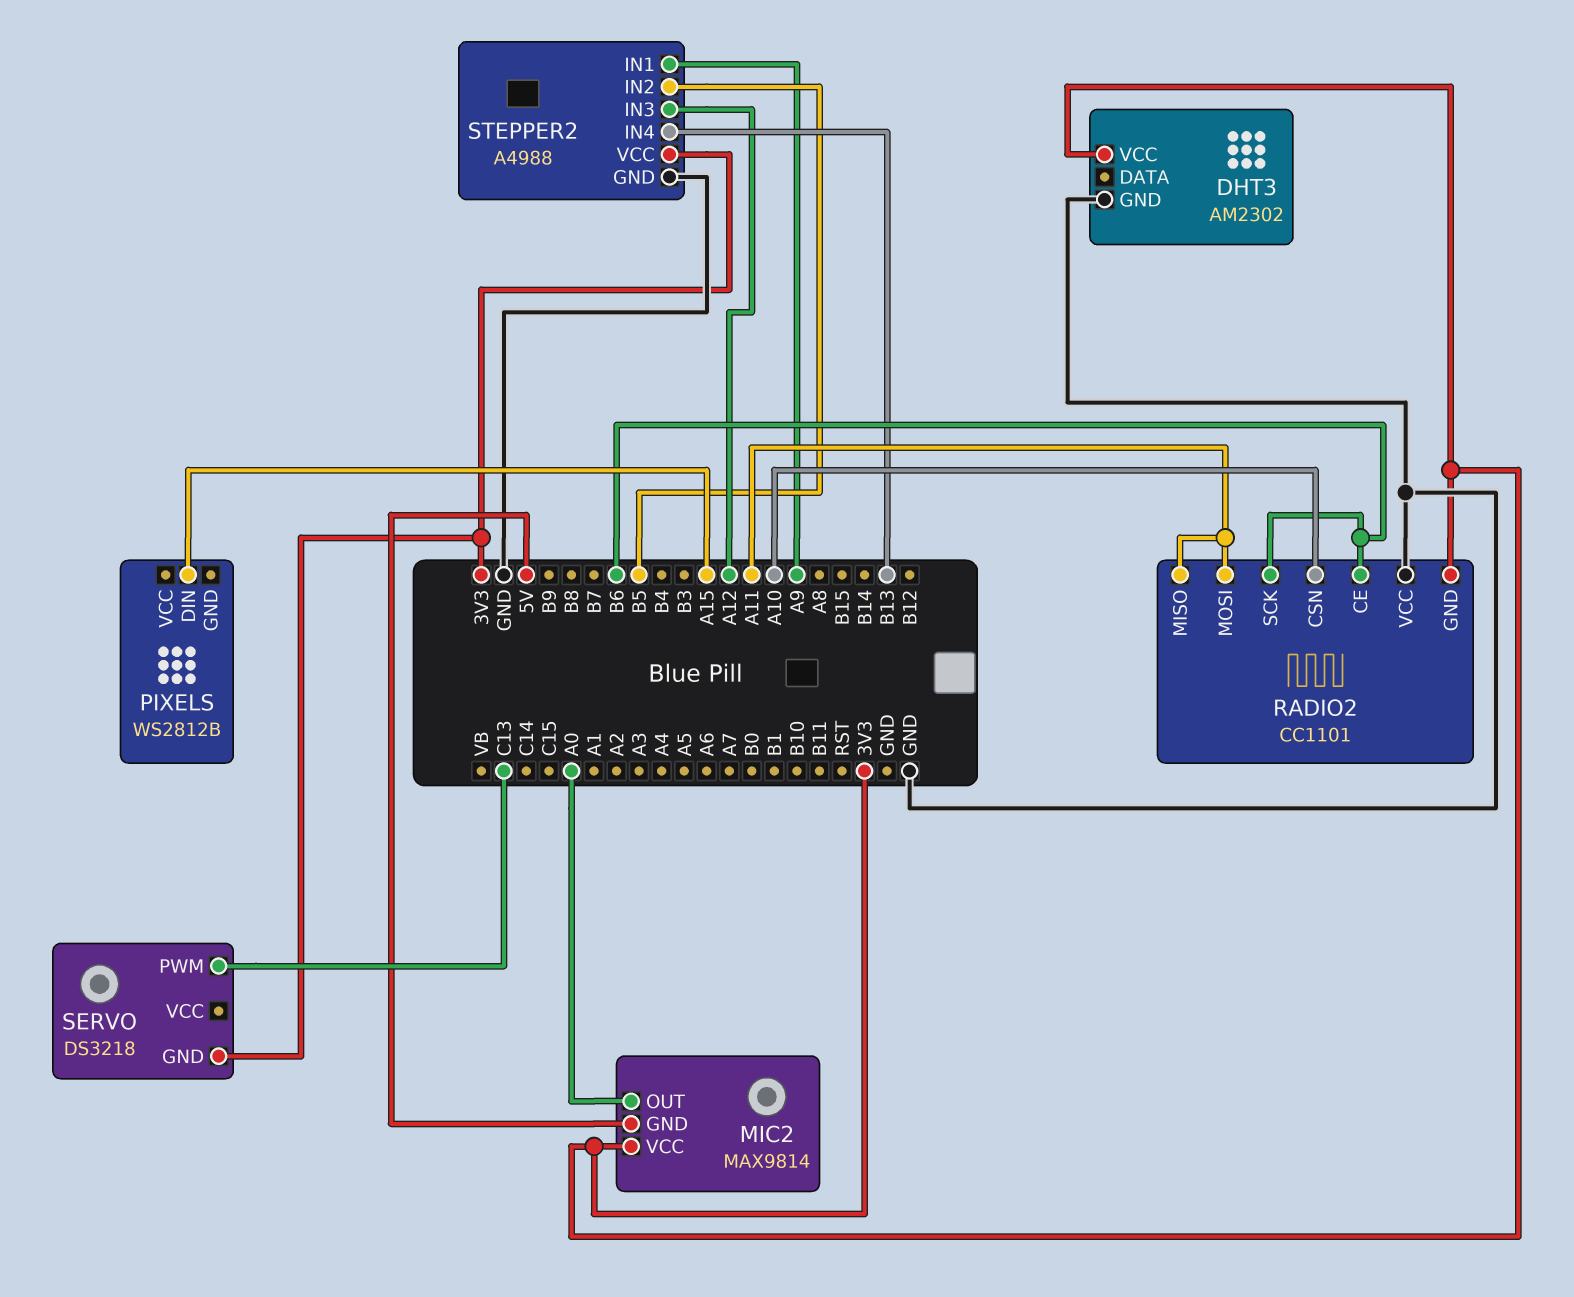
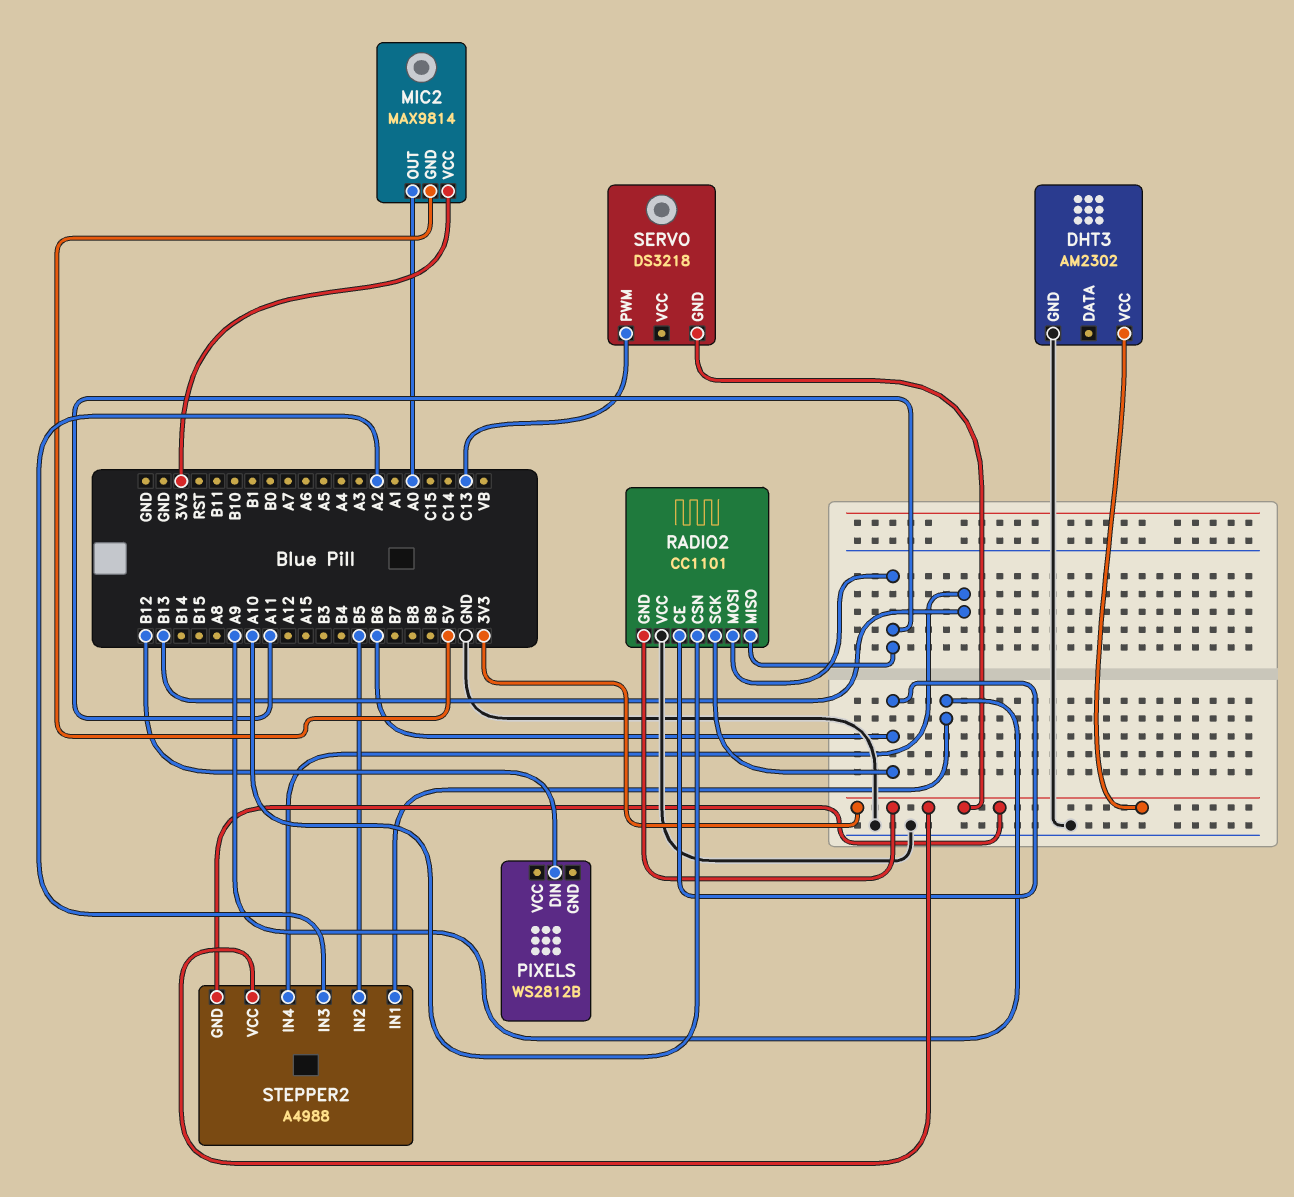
PIXELS pin DIN: A15 -> B12
STEPPER2 pin GND: GND -> 3V3
STEPPER2 pin IN3: A12 -> A2

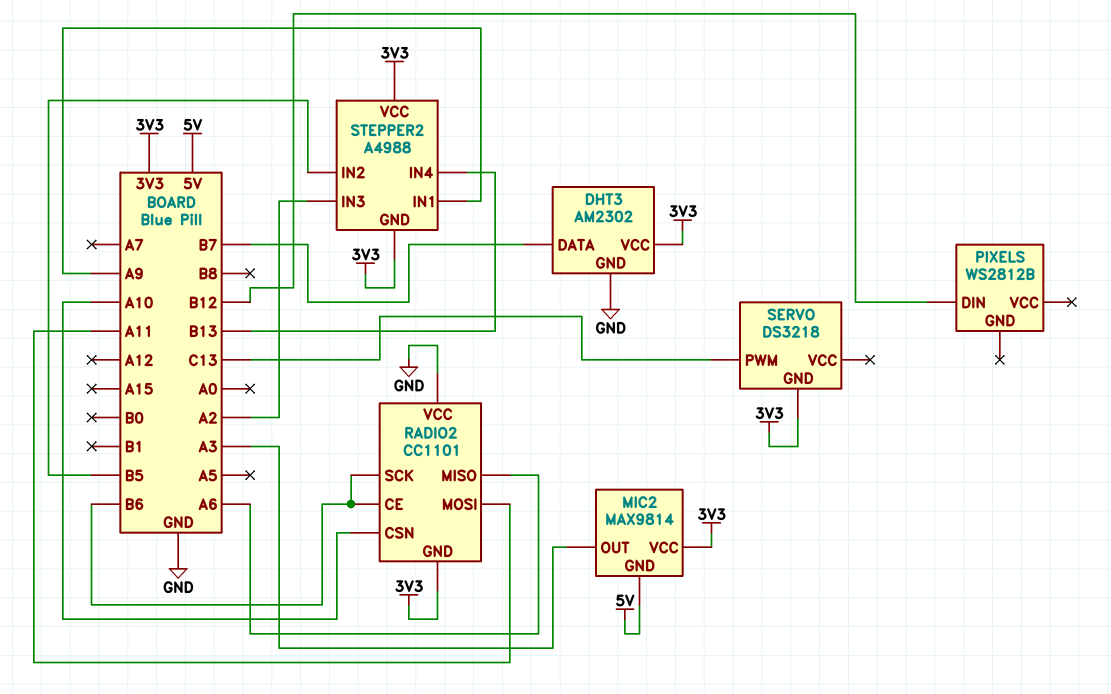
DHT3 pin DATA: none -> B7
MIC2 pin OUT: A0 -> A3
RADIO2 pin MISO: A11 -> A6

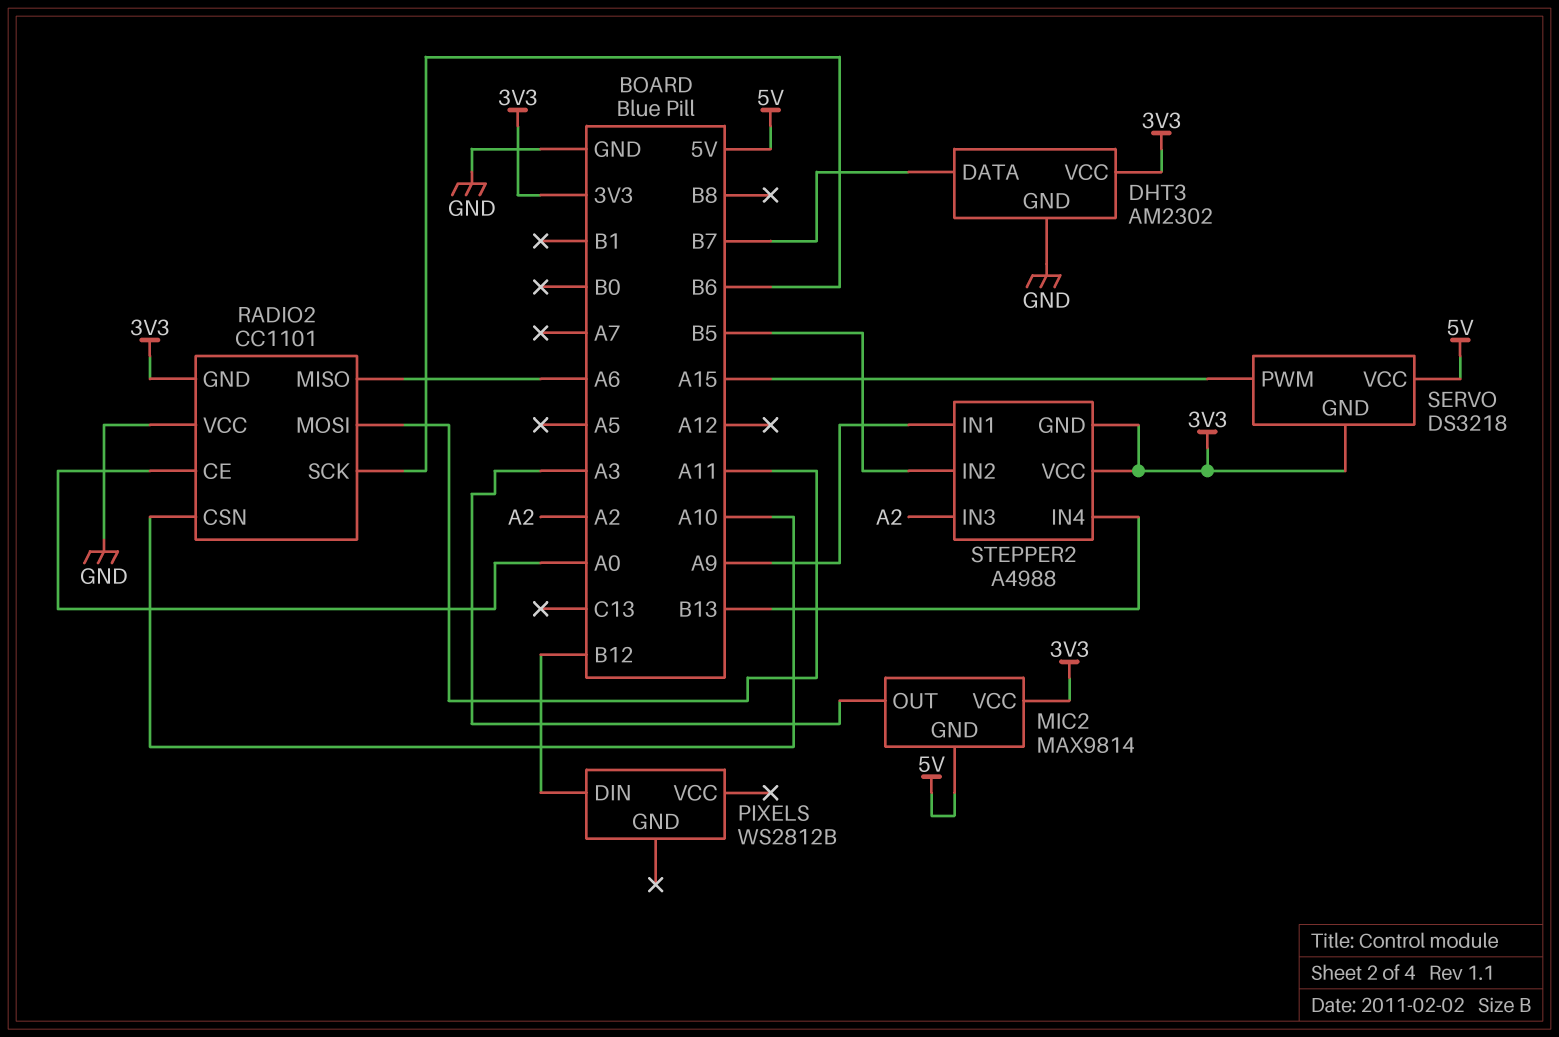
RADIO2 pin CE: B6 -> A0
SERVO pin PWM: C13 -> A15
SERVO pin VCC: none -> 5V

